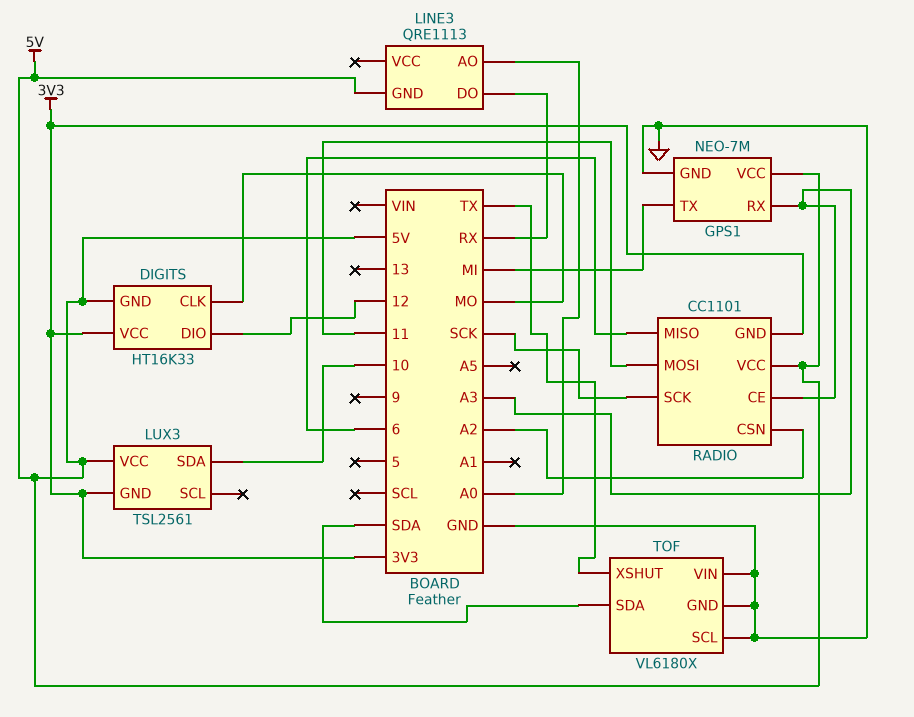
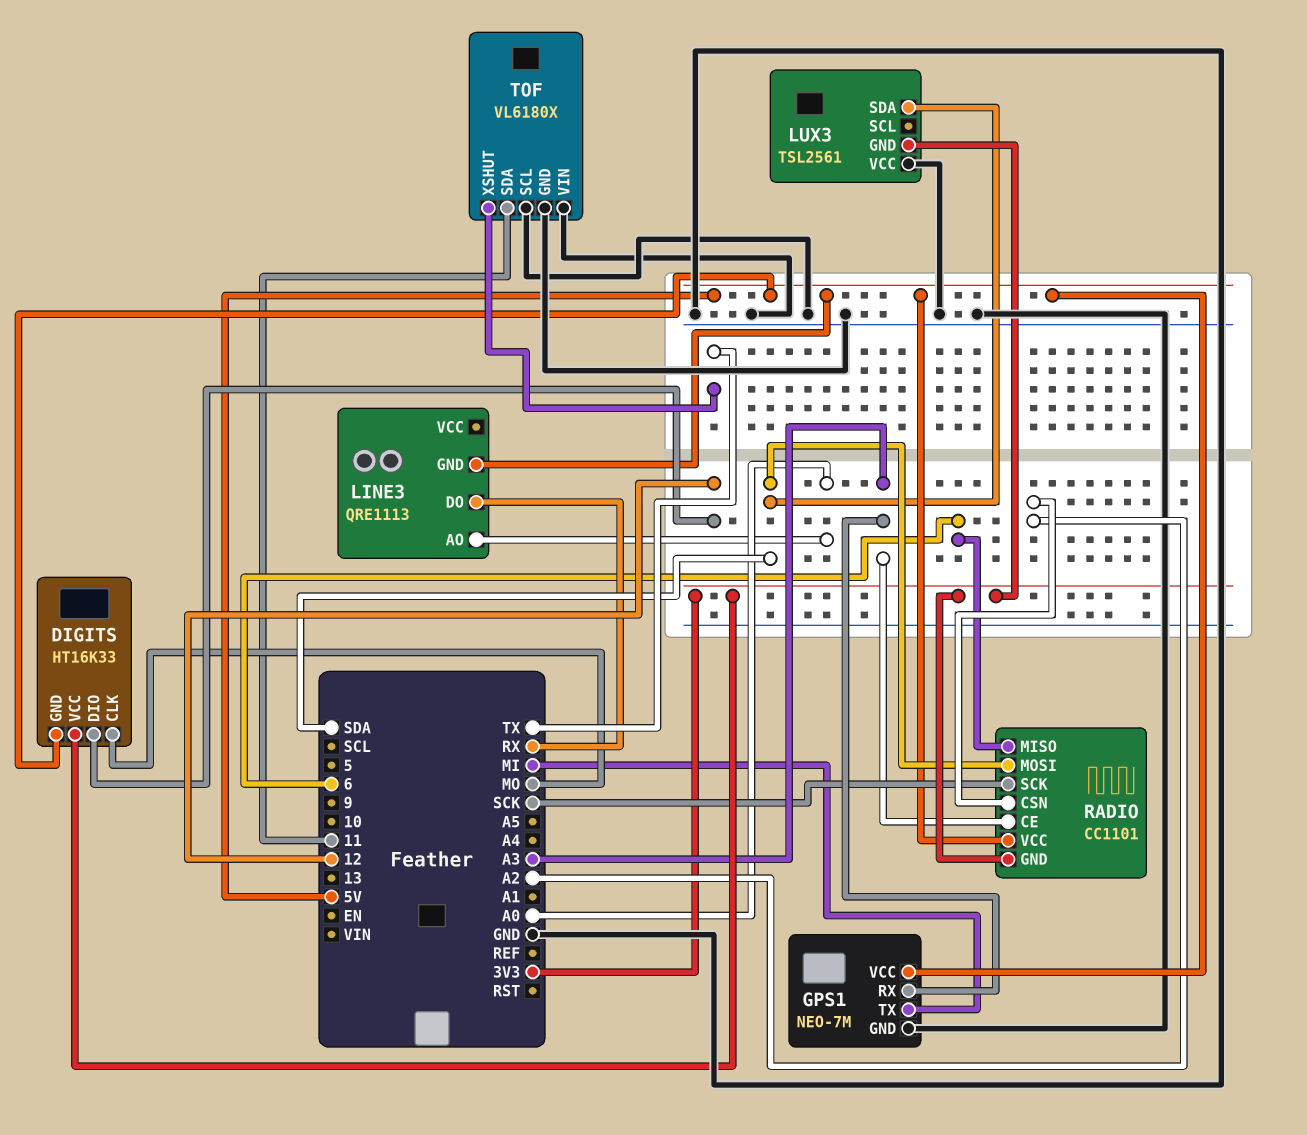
LUX3 pin SDA: 10 -> SDA
LUX3 pin VCC: 5V -> GND
RADIO pin MOSI: 11 -> SDA
TOF pin SDA: SDA -> 11

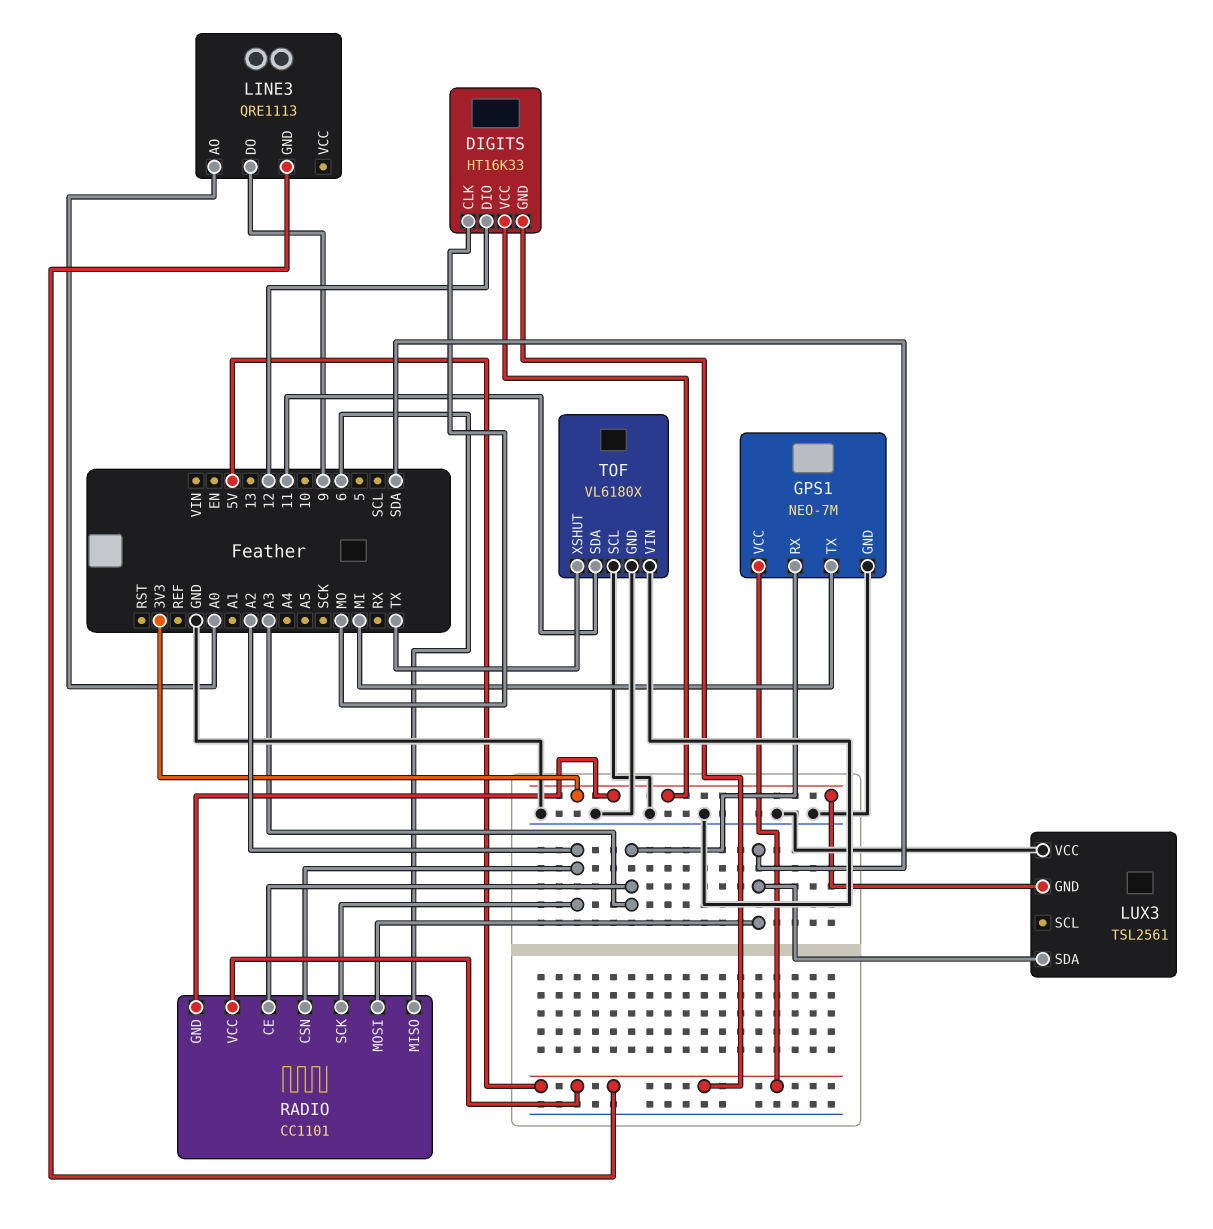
LINE3 pin DO: RX -> 9
RADIO pin SCK: SCK -> A2

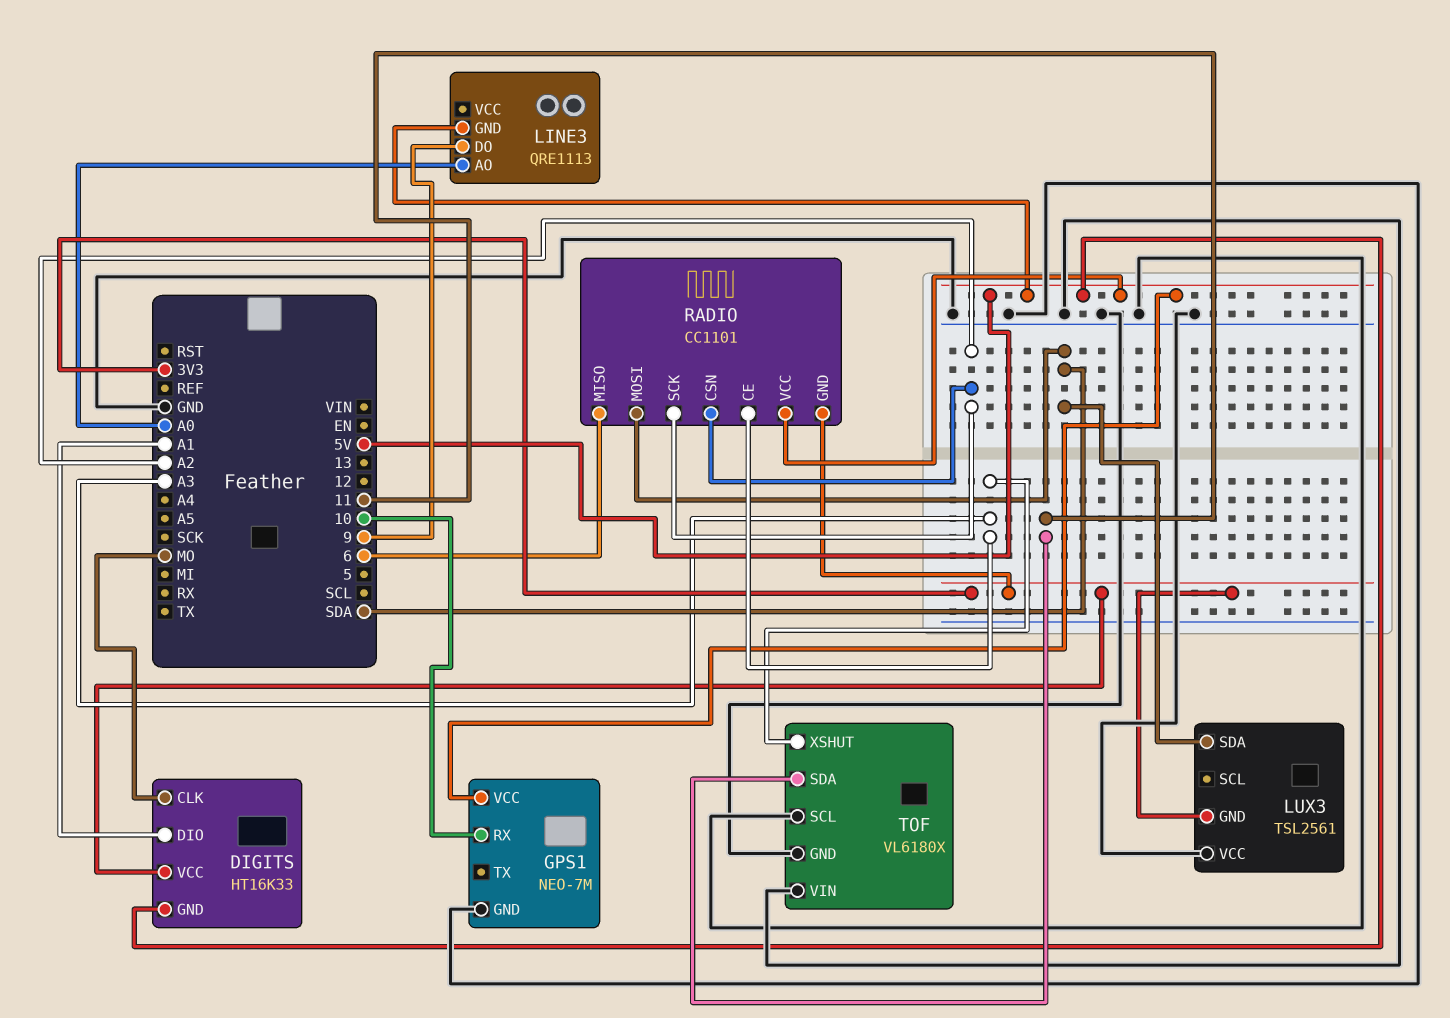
DIGITS pin DIO: 12 -> A1
GPS1 pin RX: A3 -> 10
GPS1 pin TX: MI -> none
TOF pin XSHUT: TX -> A3

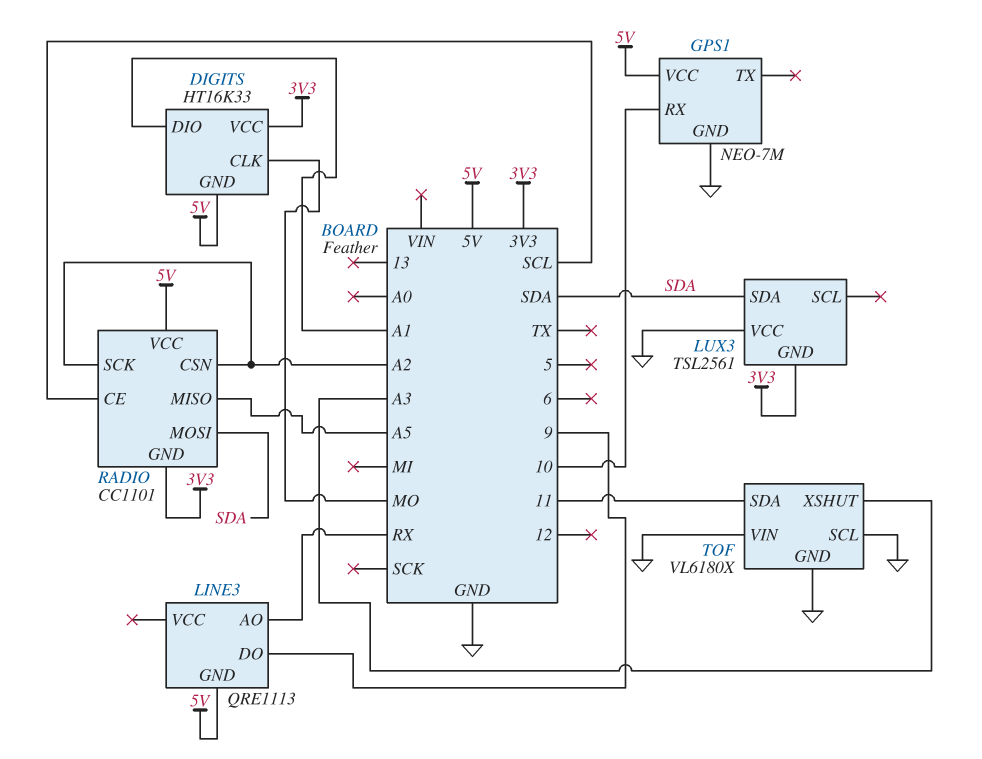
LINE3 pin AO: A0 -> RX
RADIO pin CE: A3 -> SCL
RADIO pin MISO: 6 -> A5

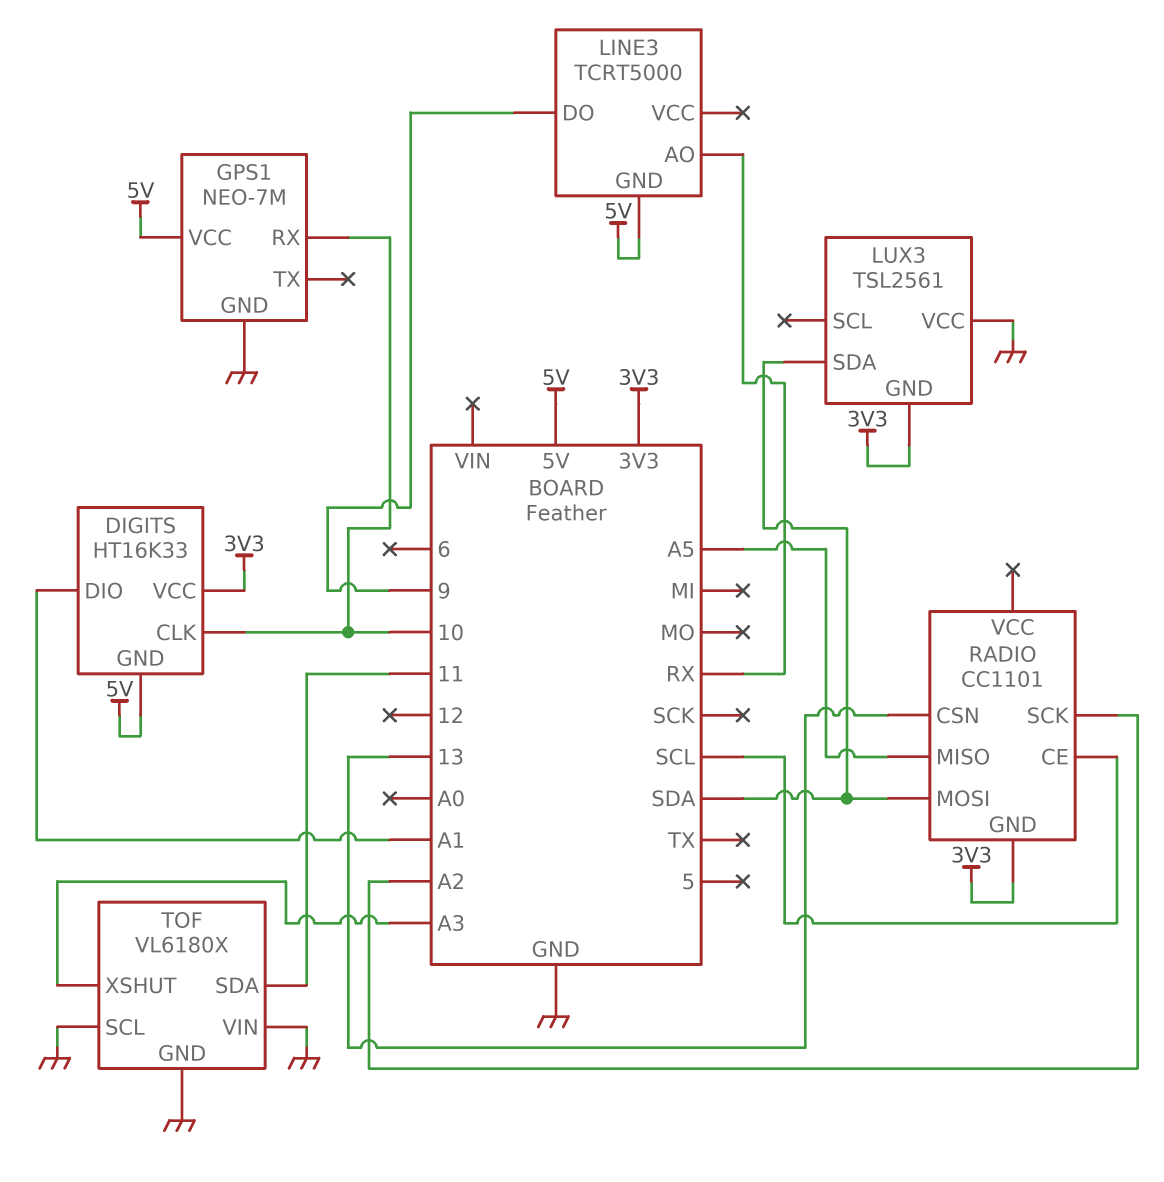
DIGITS pin CLK: MO -> 10
LINE3: QRE1113 -> TCRT5000
RADIO pin CSN: A2 -> 13
RADIO pin VCC: 5V -> none

